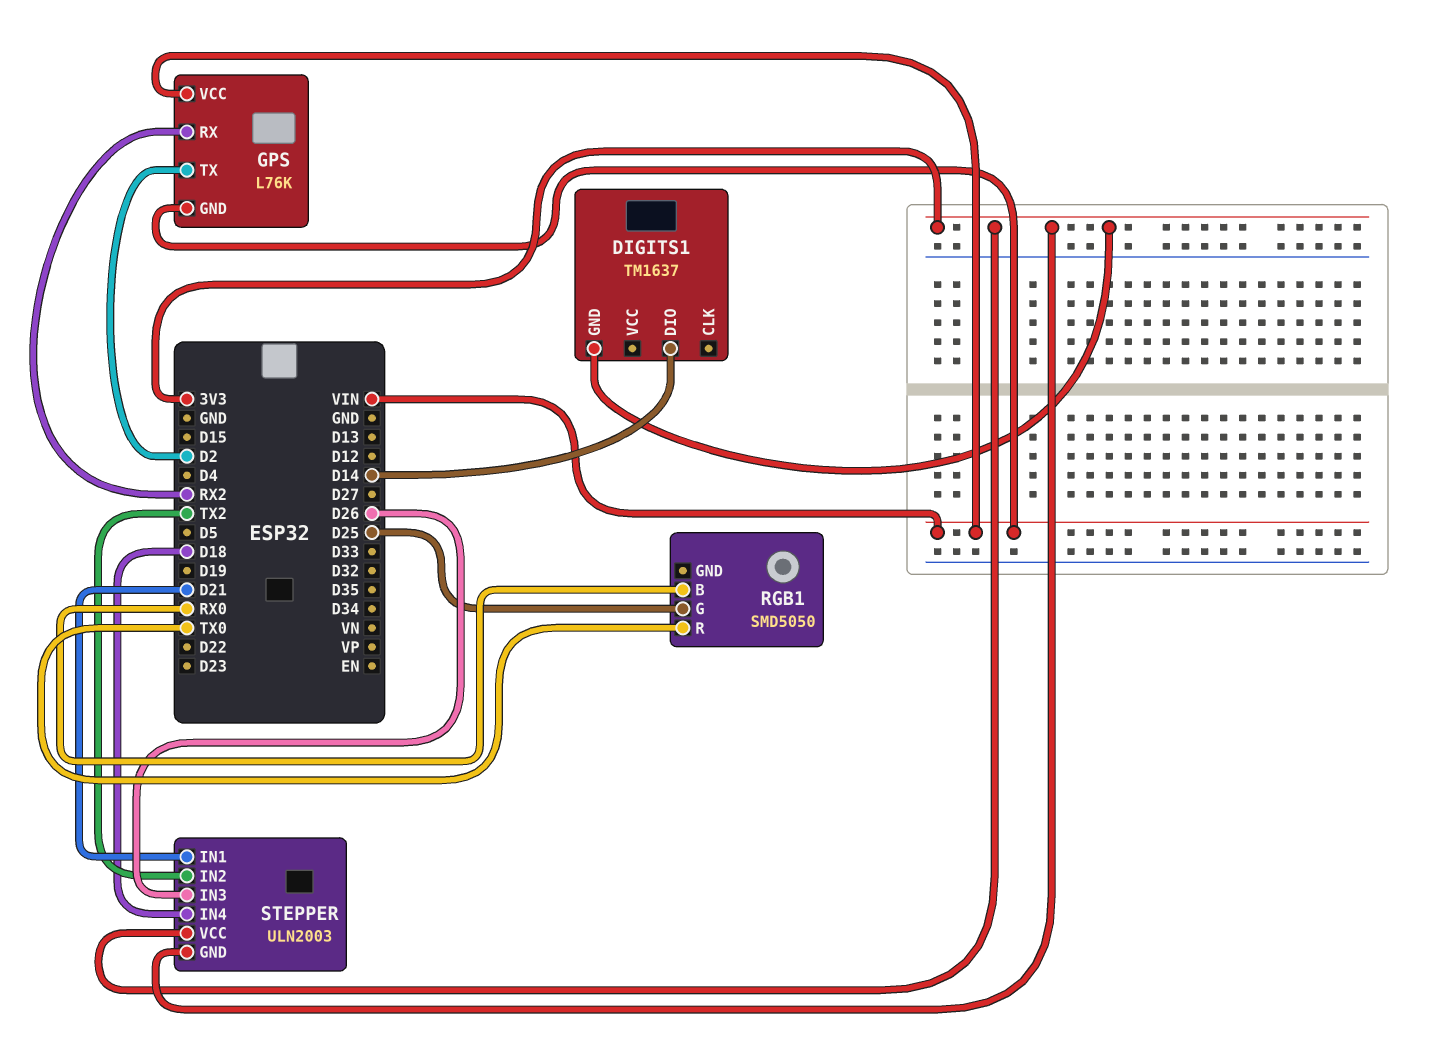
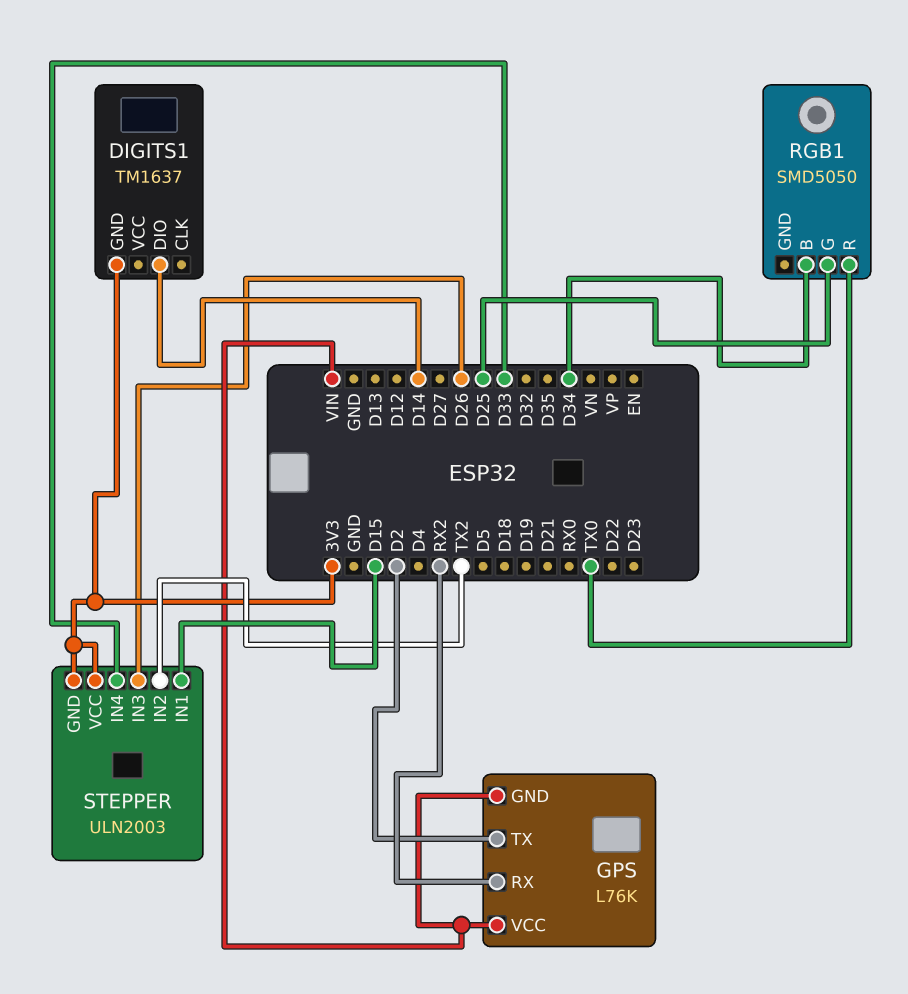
RGB1 pin B: RX0 -> D34
STEPPER pin IN1: D21 -> D15
STEPPER pin IN4: D18 -> D33

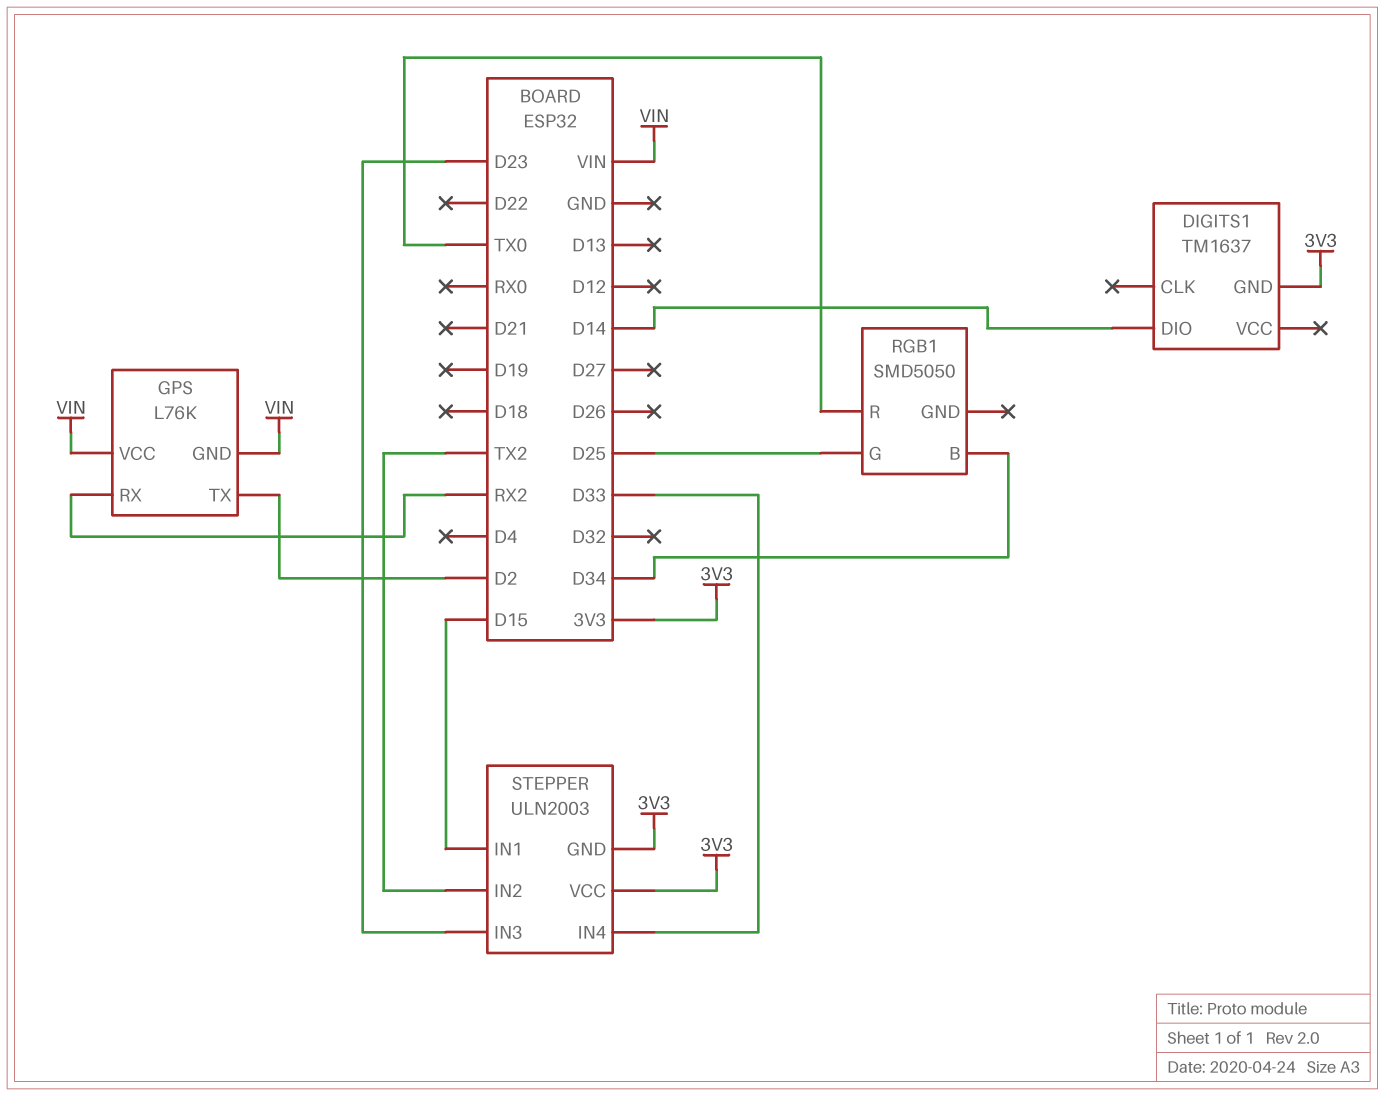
STEPPER pin IN3: D26 -> D23

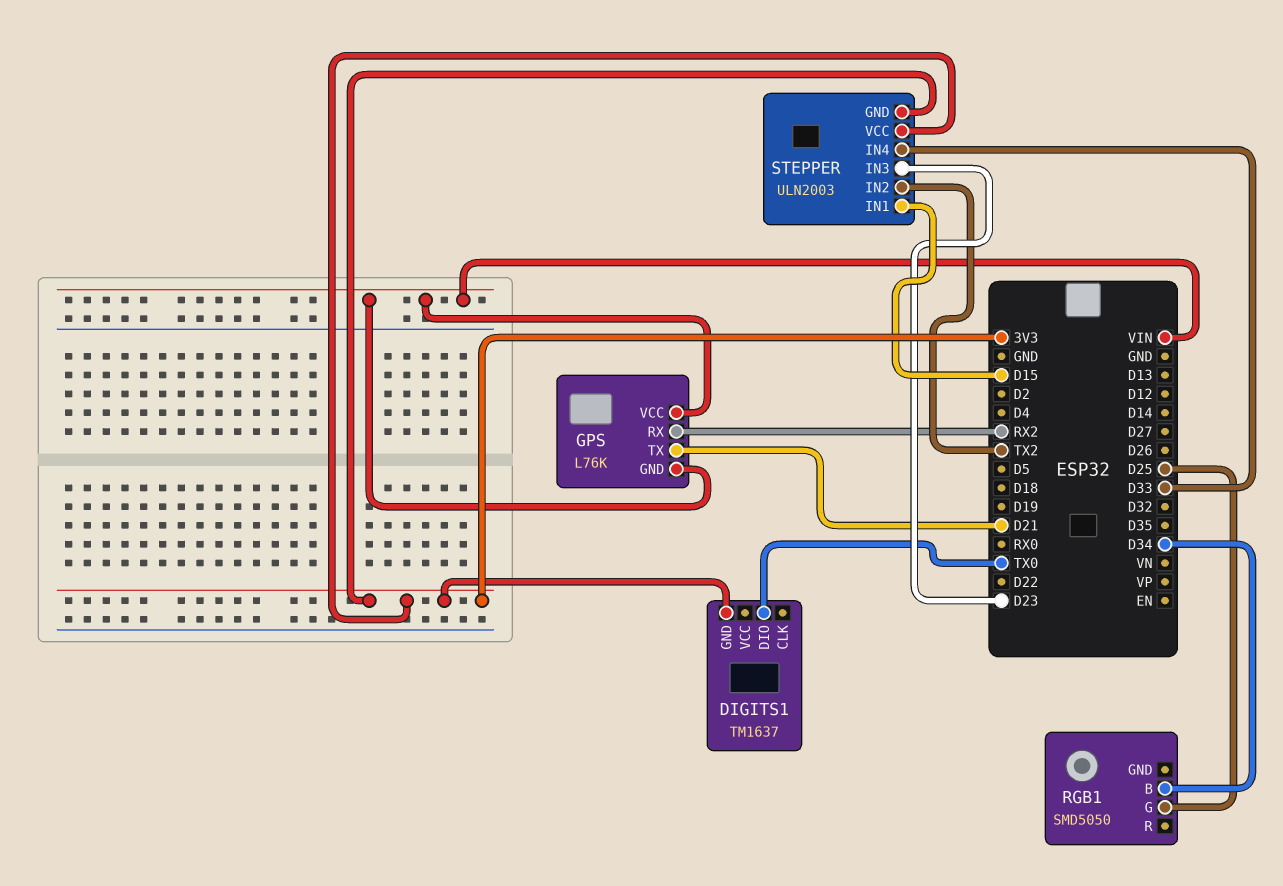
DIGITS1 pin DIO: D14 -> TX0
GPS pin TX: D2 -> D21
RGB1 pin R: TX0 -> none

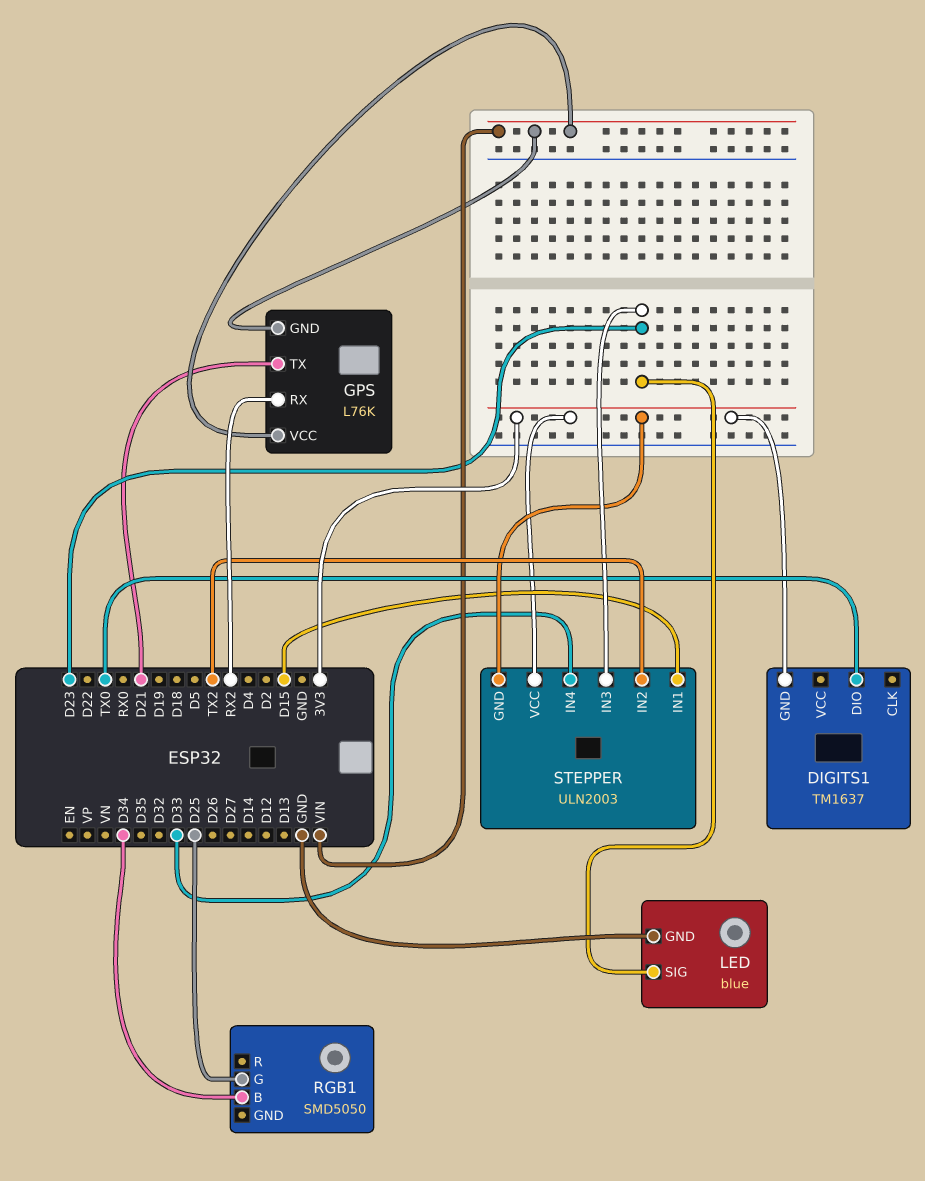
LED: none -> blue
LED pin GND: none -> GND
LED pin SIG: none -> D23

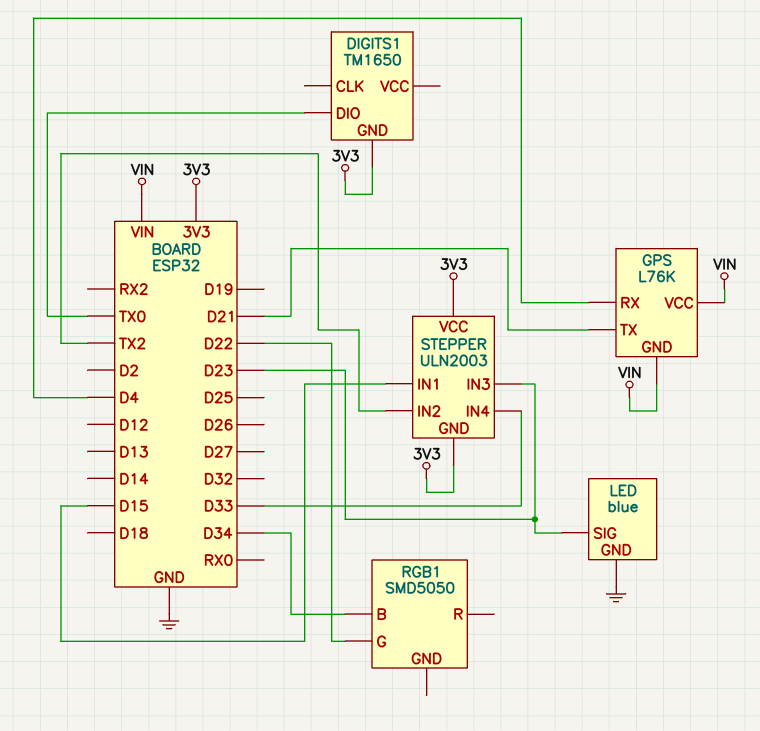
DIGITS1: TM1637 -> TM1650
GPS pin RX: RX2 -> D4
RGB1 pin G: D25 -> D22

